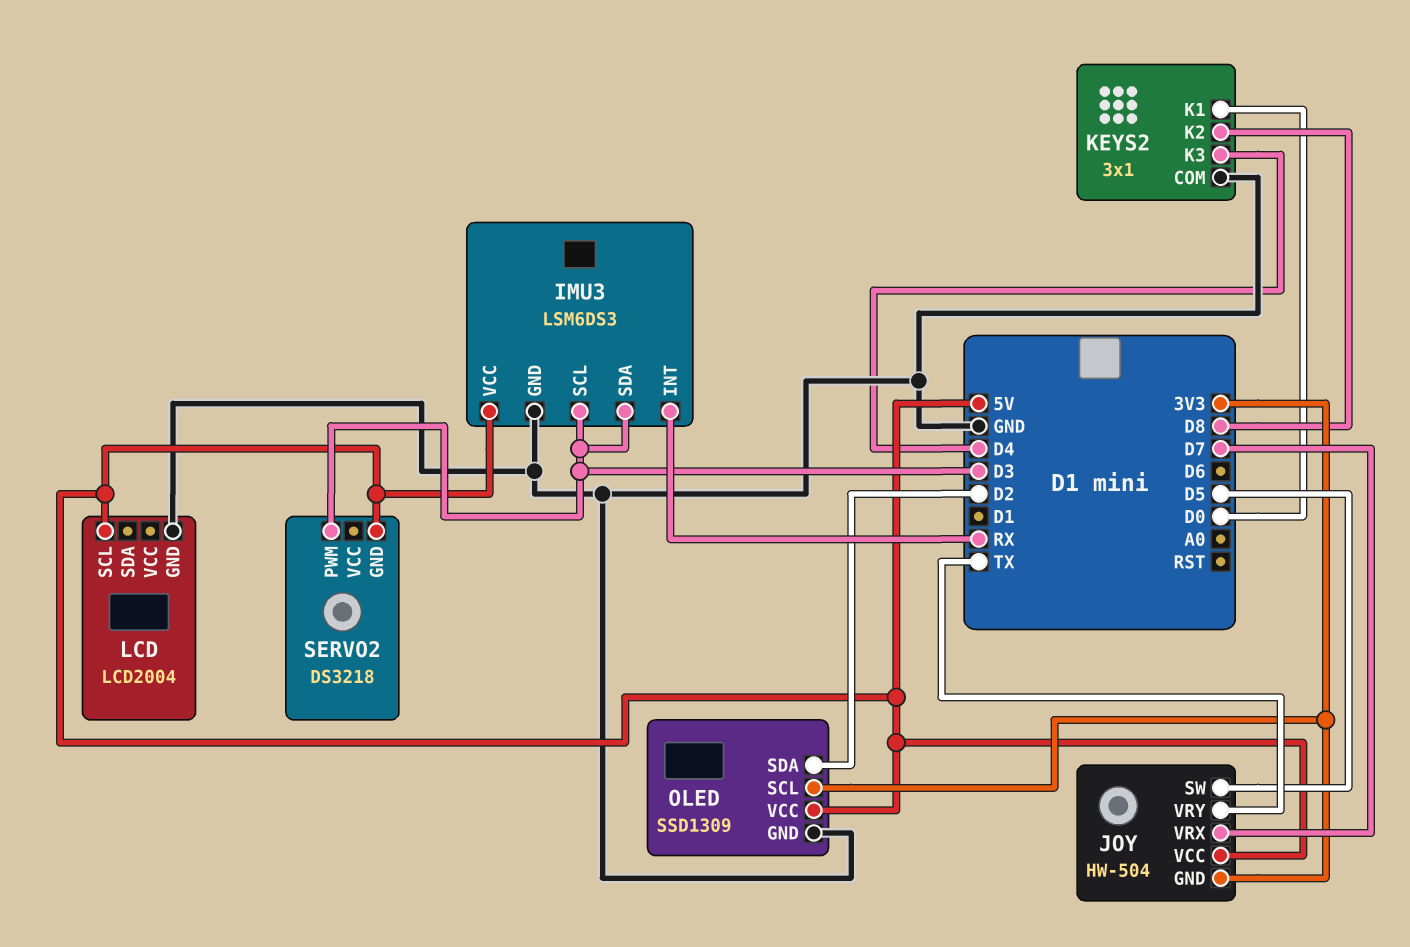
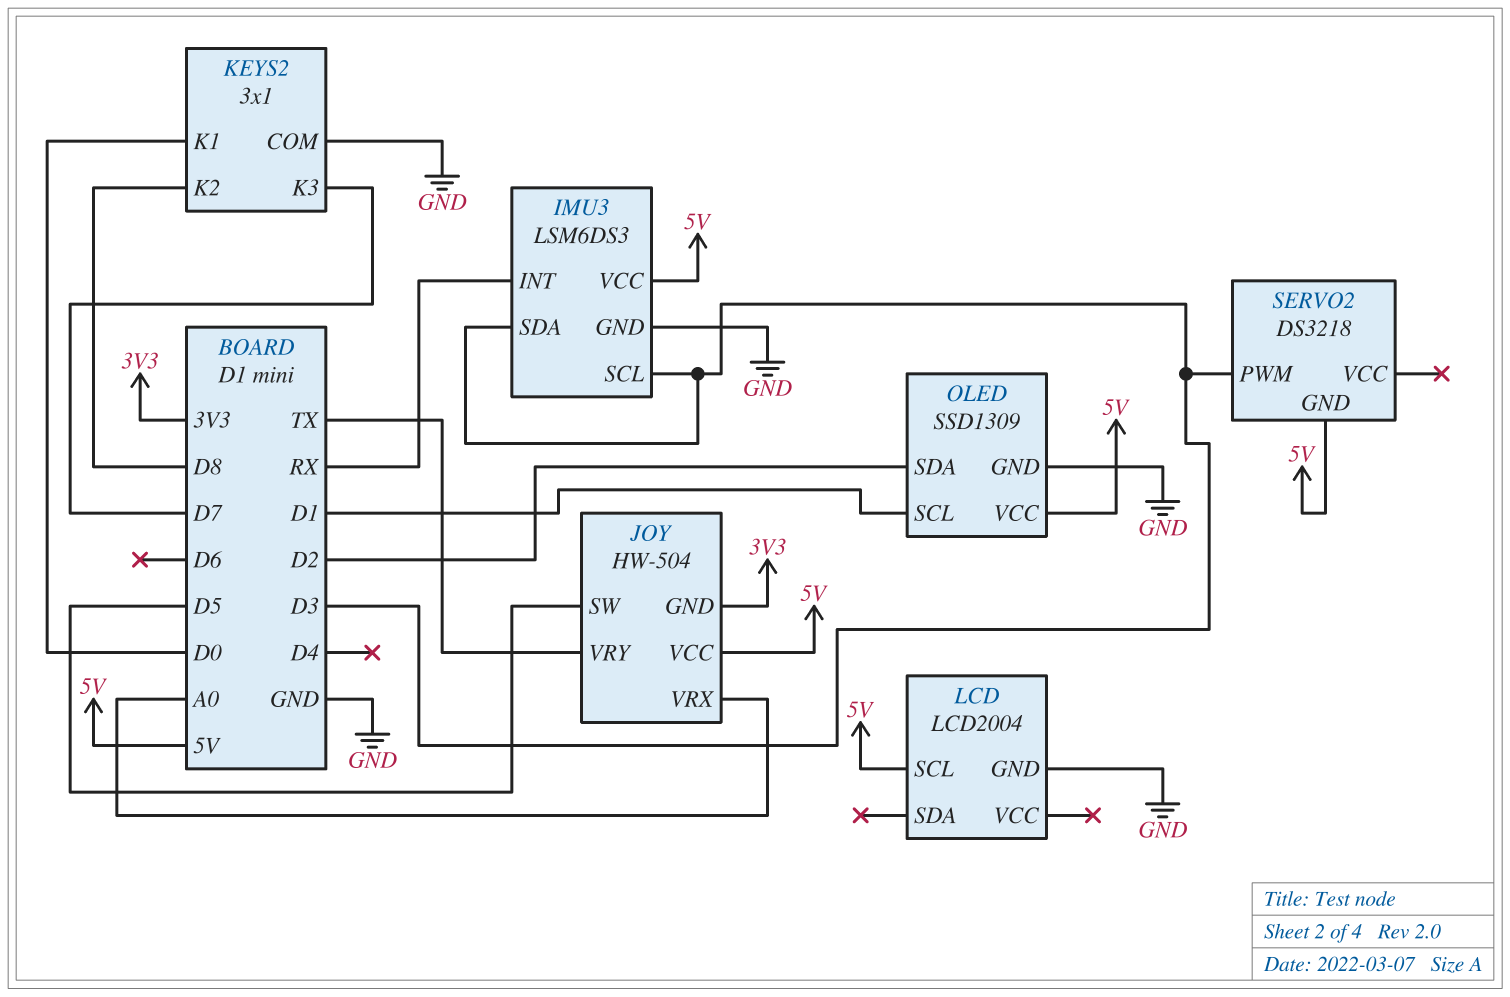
JOY pin VRX: D7 -> A0
KEYS2 pin K3: D4 -> D7
OLED pin SCL: 3V3 -> D1

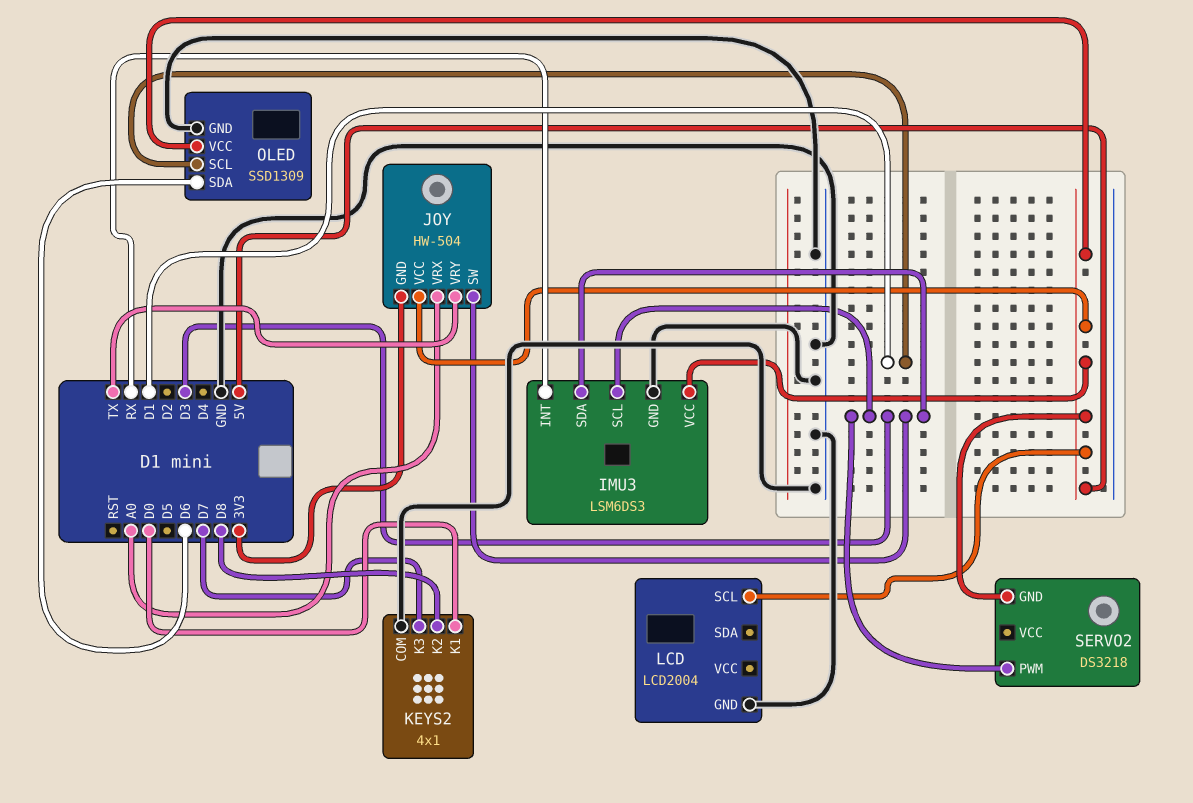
JOY pin SW: D5 -> D3
KEYS2: 3x1 -> 4x1
OLED pin SDA: D2 -> D6

